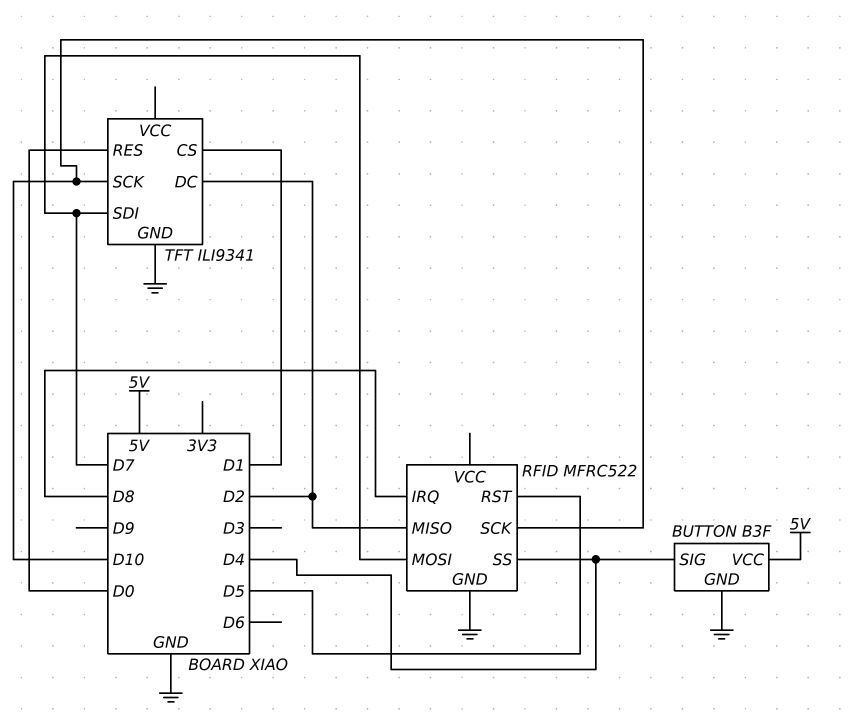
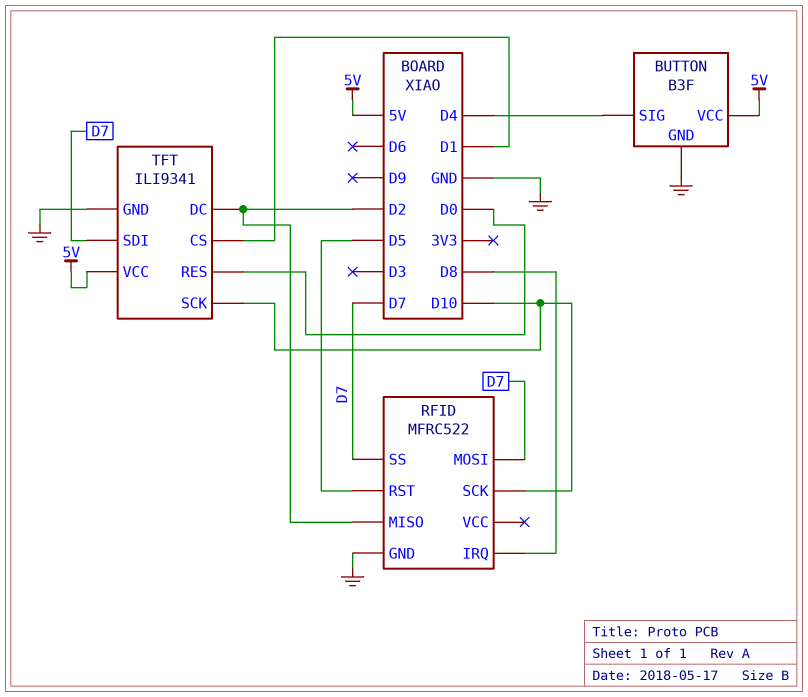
RFID pin SS: D4 -> D7
TFT pin VCC: none -> 5V

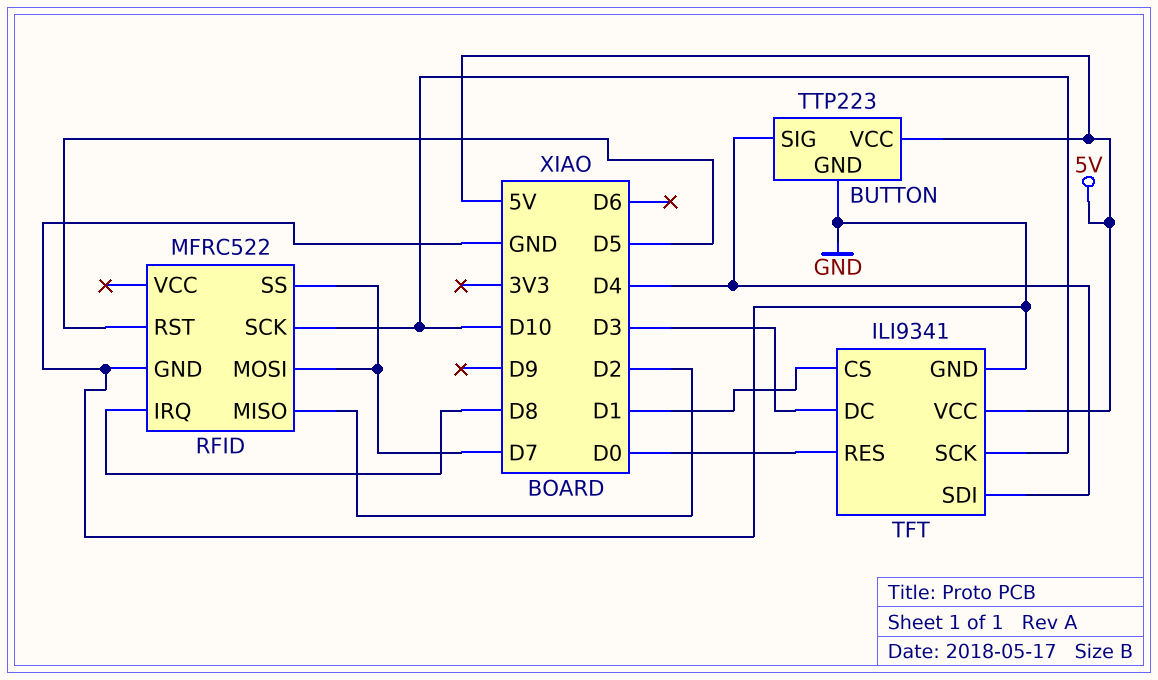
BUTTON: B3F -> TTP223
TFT pin DC: D2 -> D3
TFT pin SDI: D7 -> D4

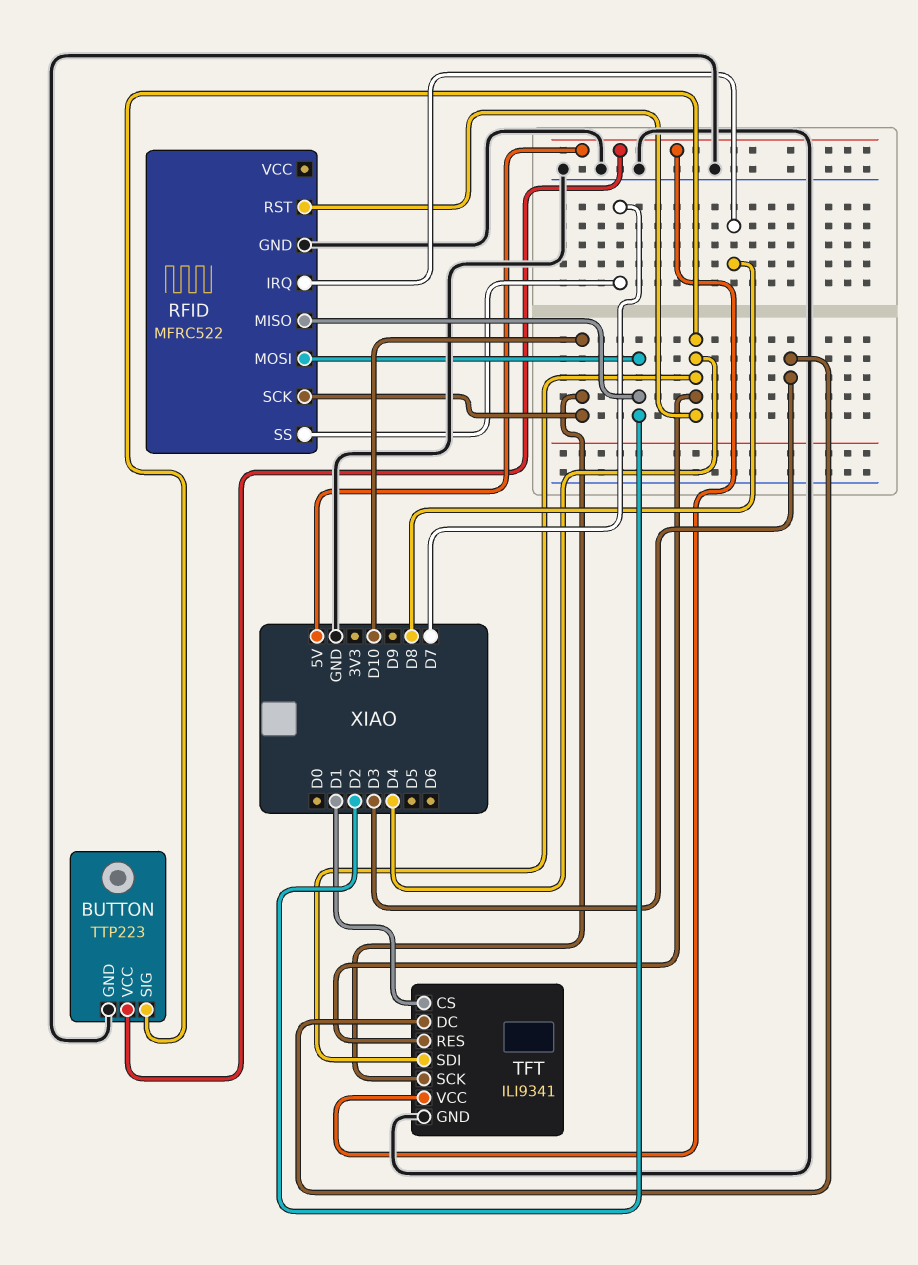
RFID pin MOSI: D7 -> D2
RFID pin RST: D5 -> D4
TFT pin RES: D0 -> D4

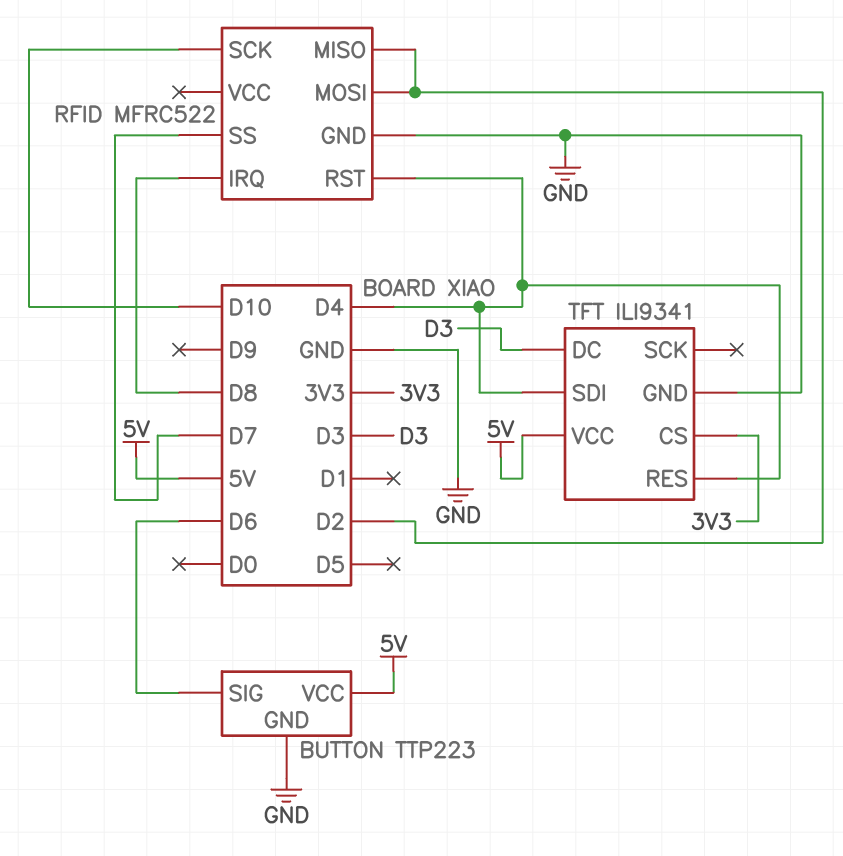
BUTTON pin SIG: D4 -> D6
TFT pin CS: D1 -> 3V3
TFT pin SCK: D10 -> none

